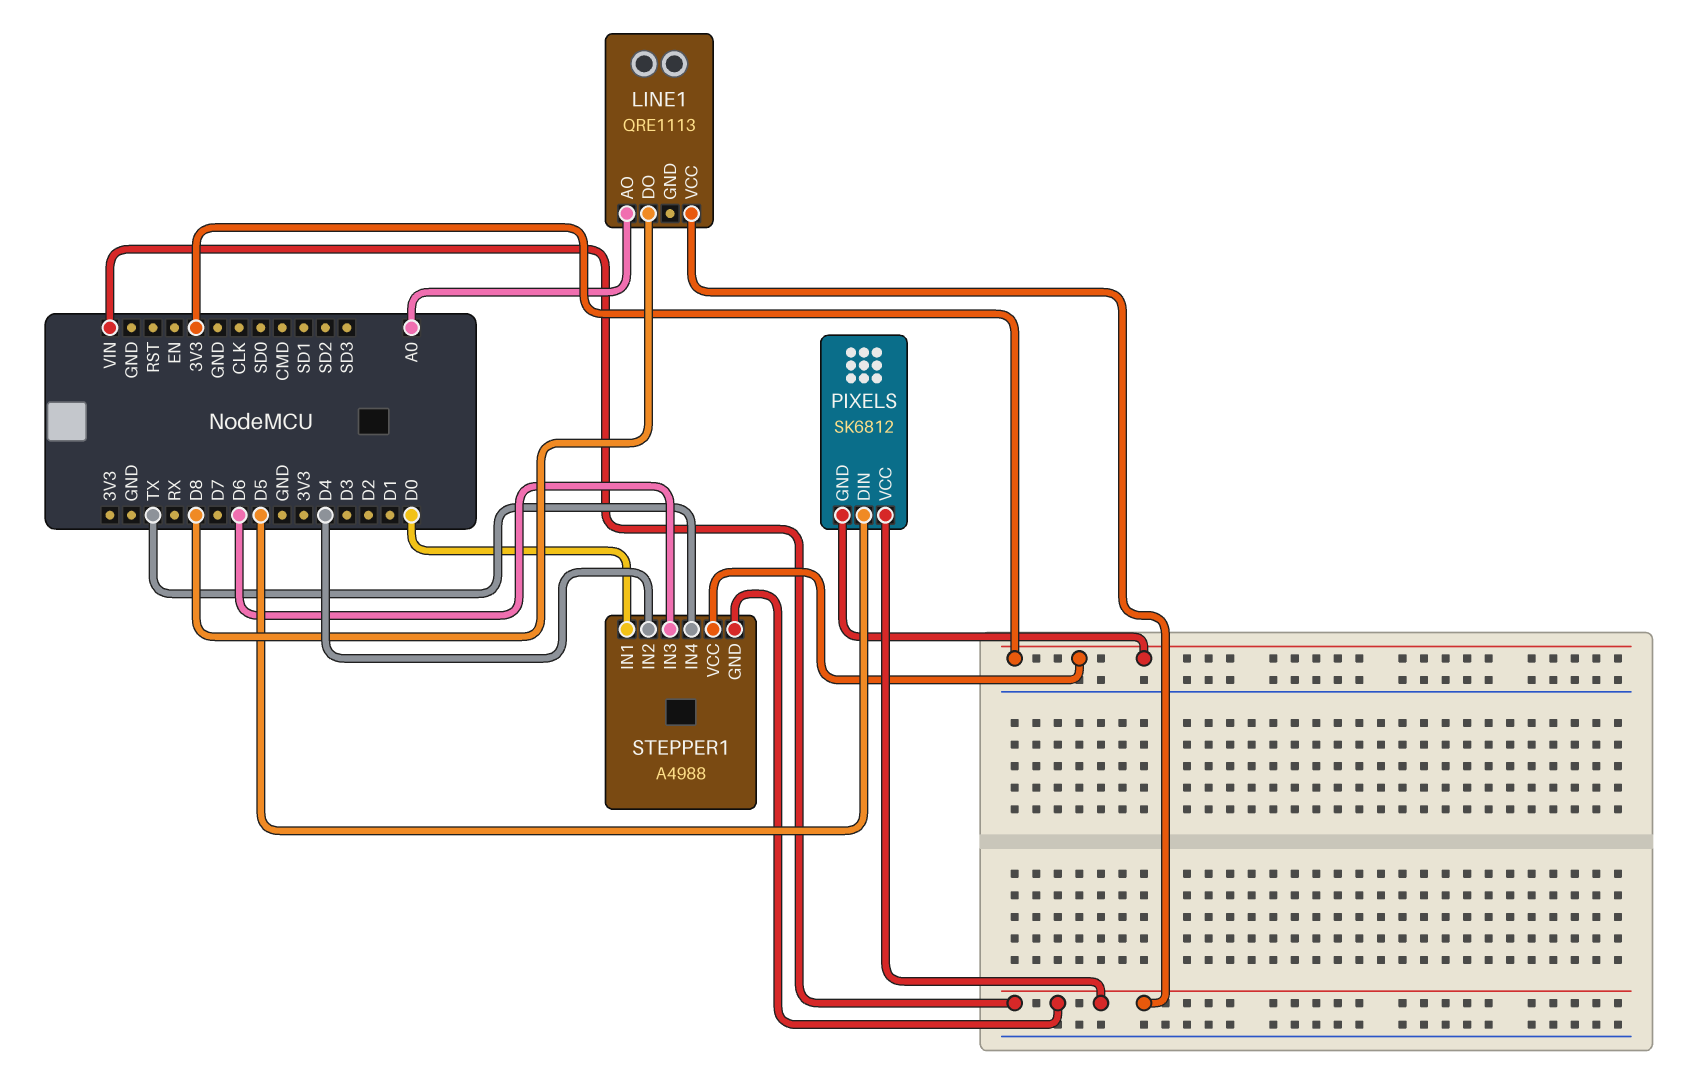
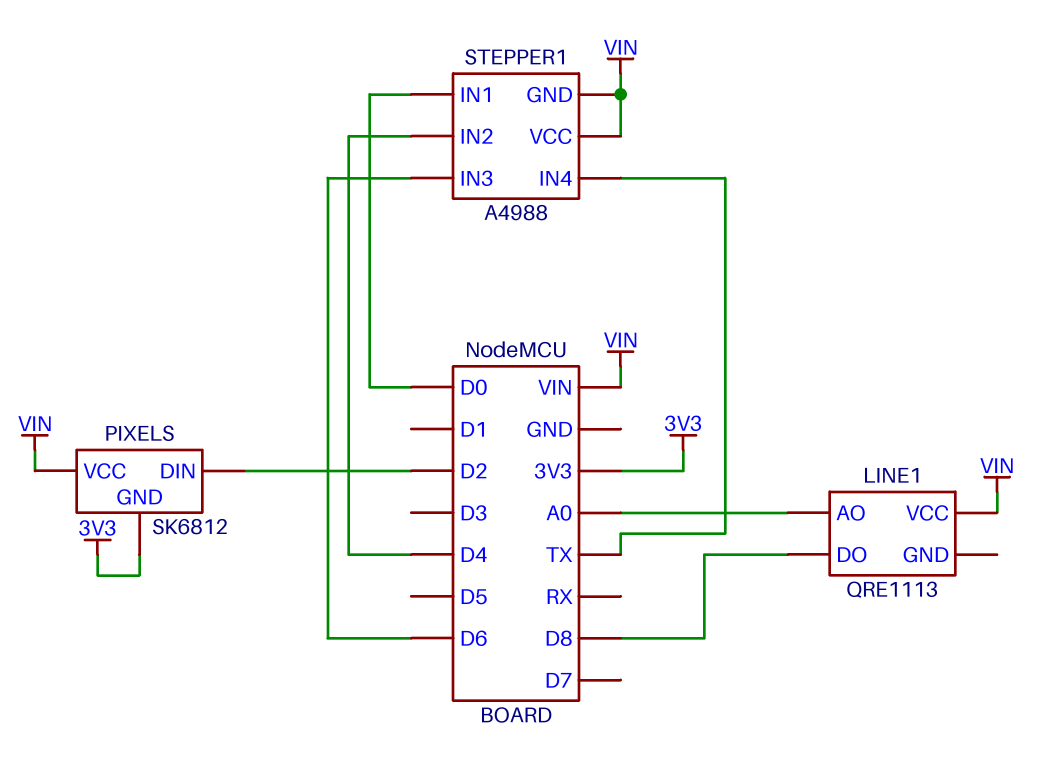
PIXELS pin DIN: D5 -> D2
STEPPER1 pin VCC: 3V3 -> VIN

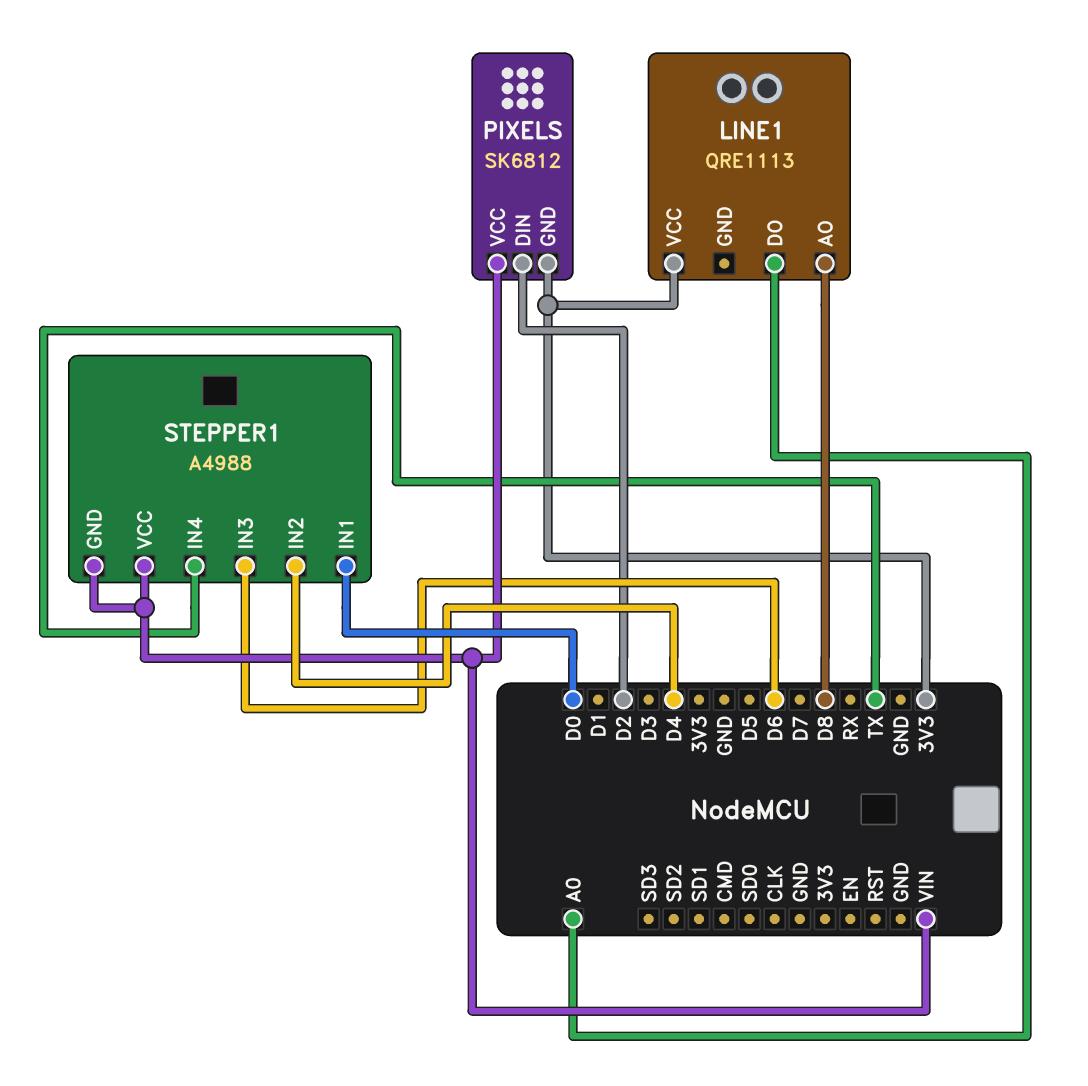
LINE1 pin AO: A0 -> D8
LINE1 pin DO: D8 -> A0
LINE1 pin VCC: VIN -> 3V3

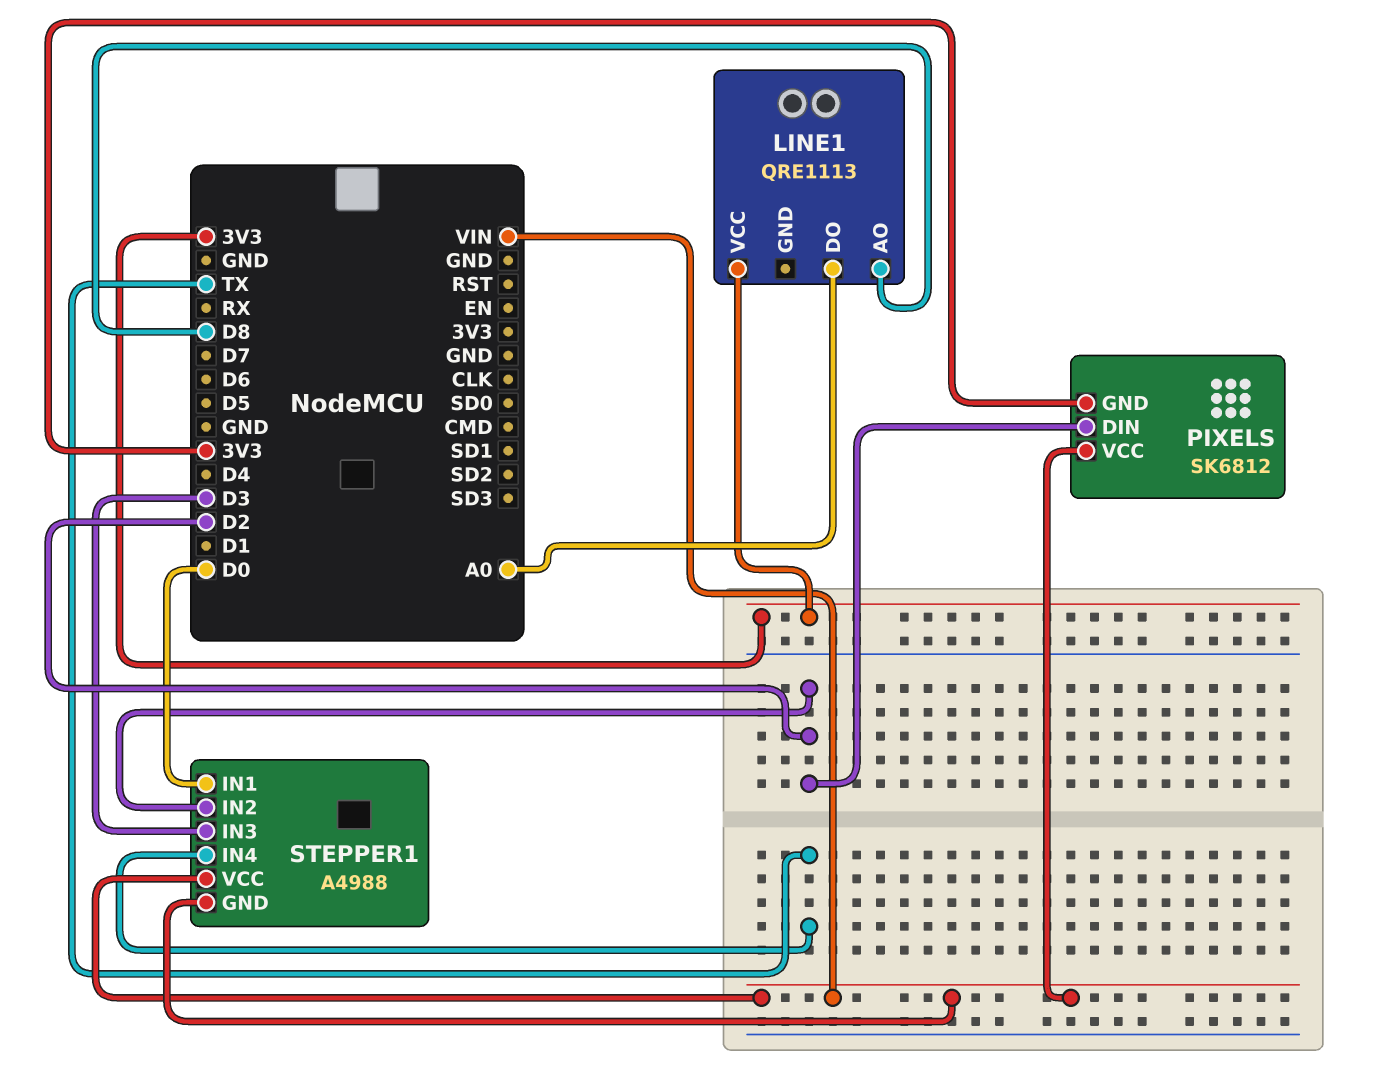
STEPPER1 pin IN2: D4 -> D2
STEPPER1 pin IN3: D6 -> D3

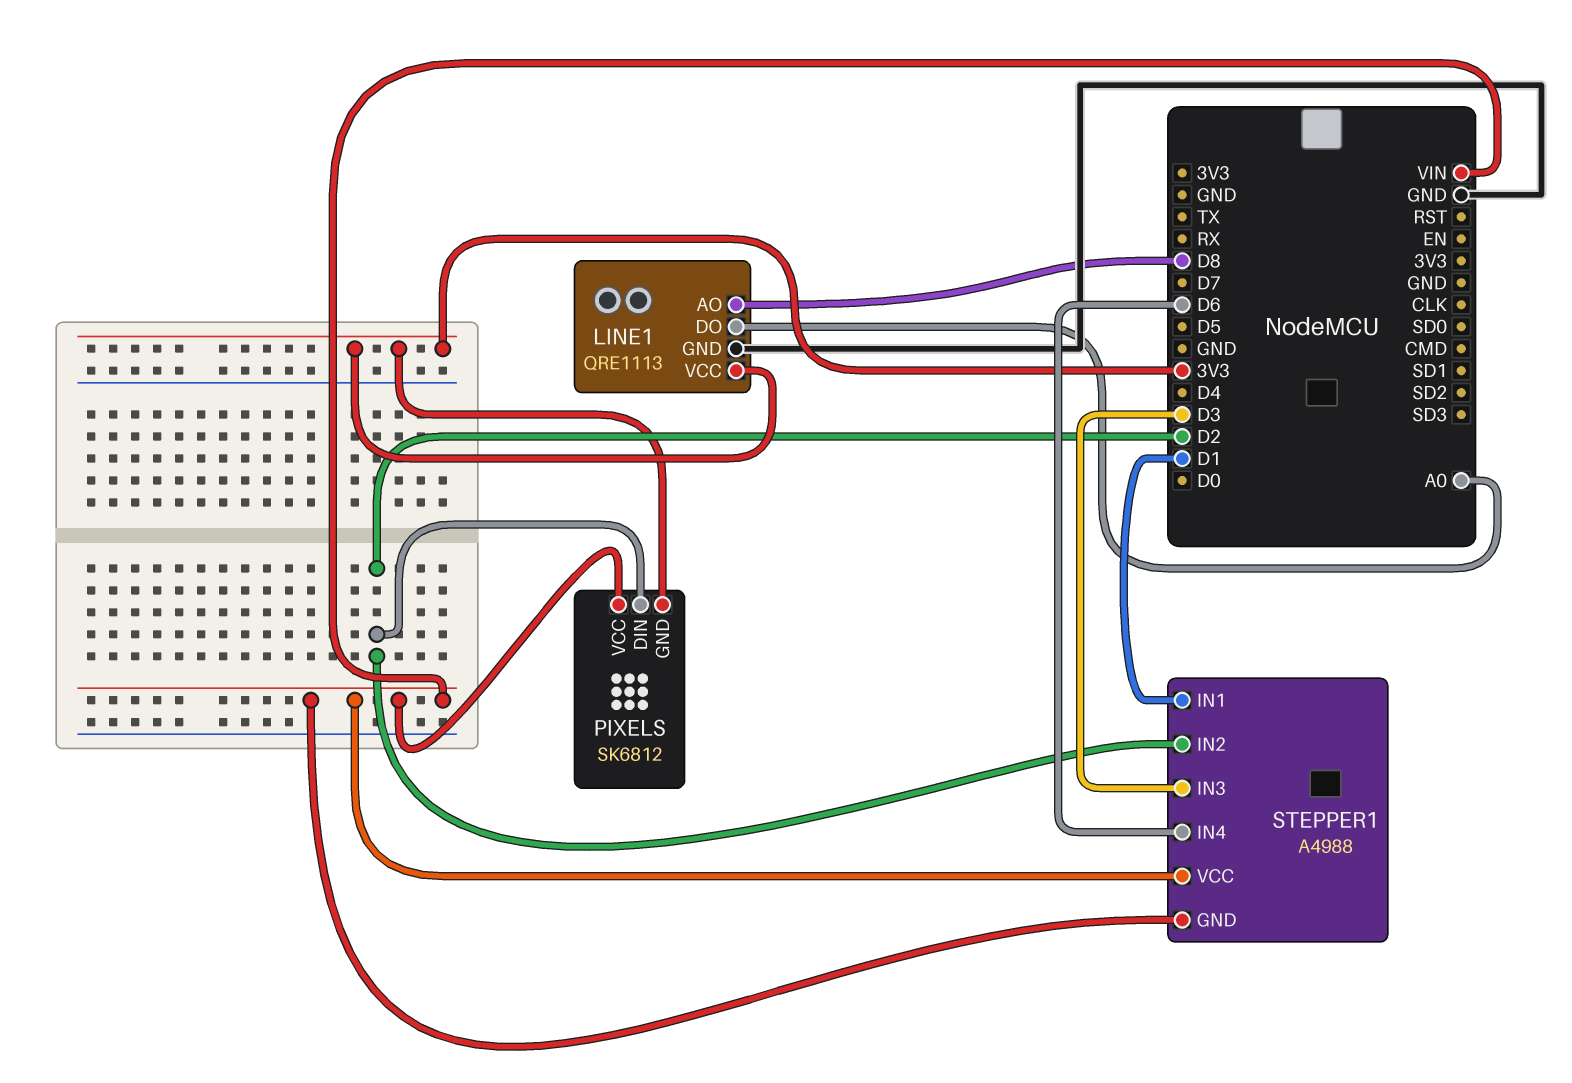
LINE1 pin GND: none -> GND
STEPPER1 pin IN1: D0 -> D1
STEPPER1 pin IN4: TX -> D6

